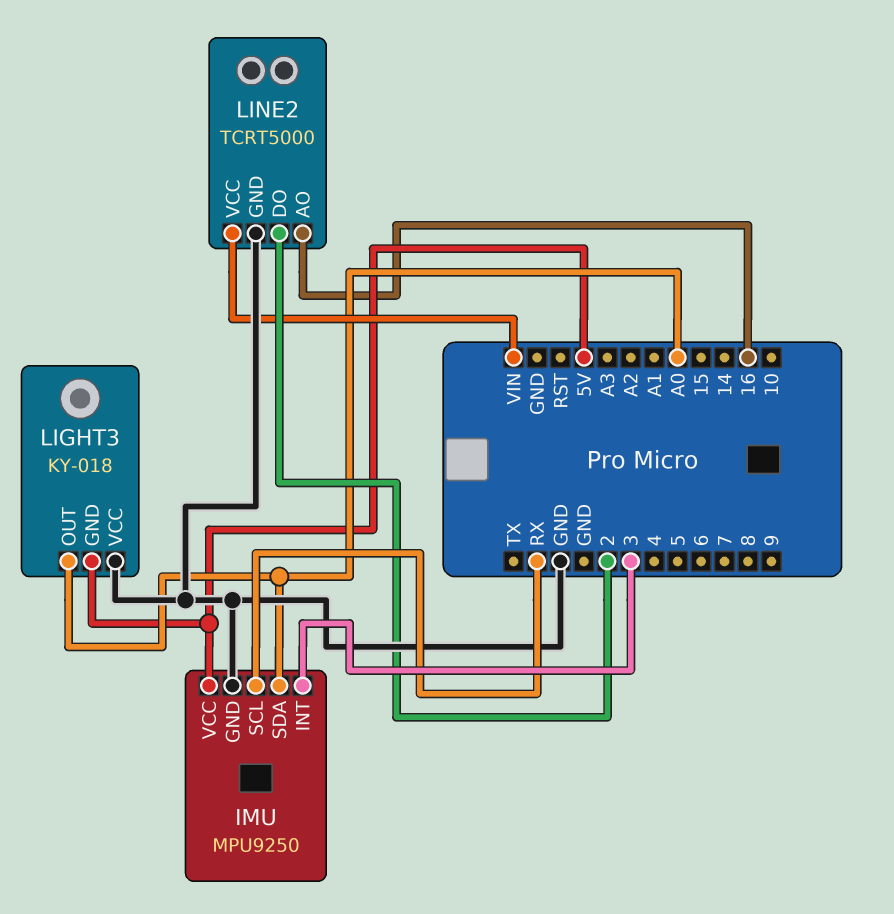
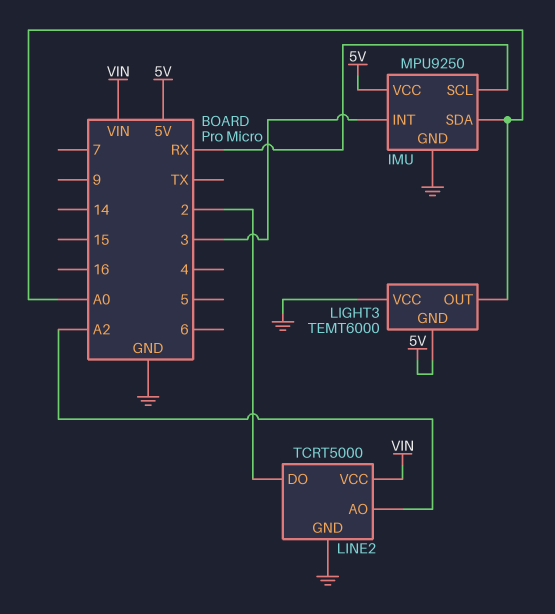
LIGHT3: KY-018 -> TEMT6000
LINE2 pin AO: 16 -> A2

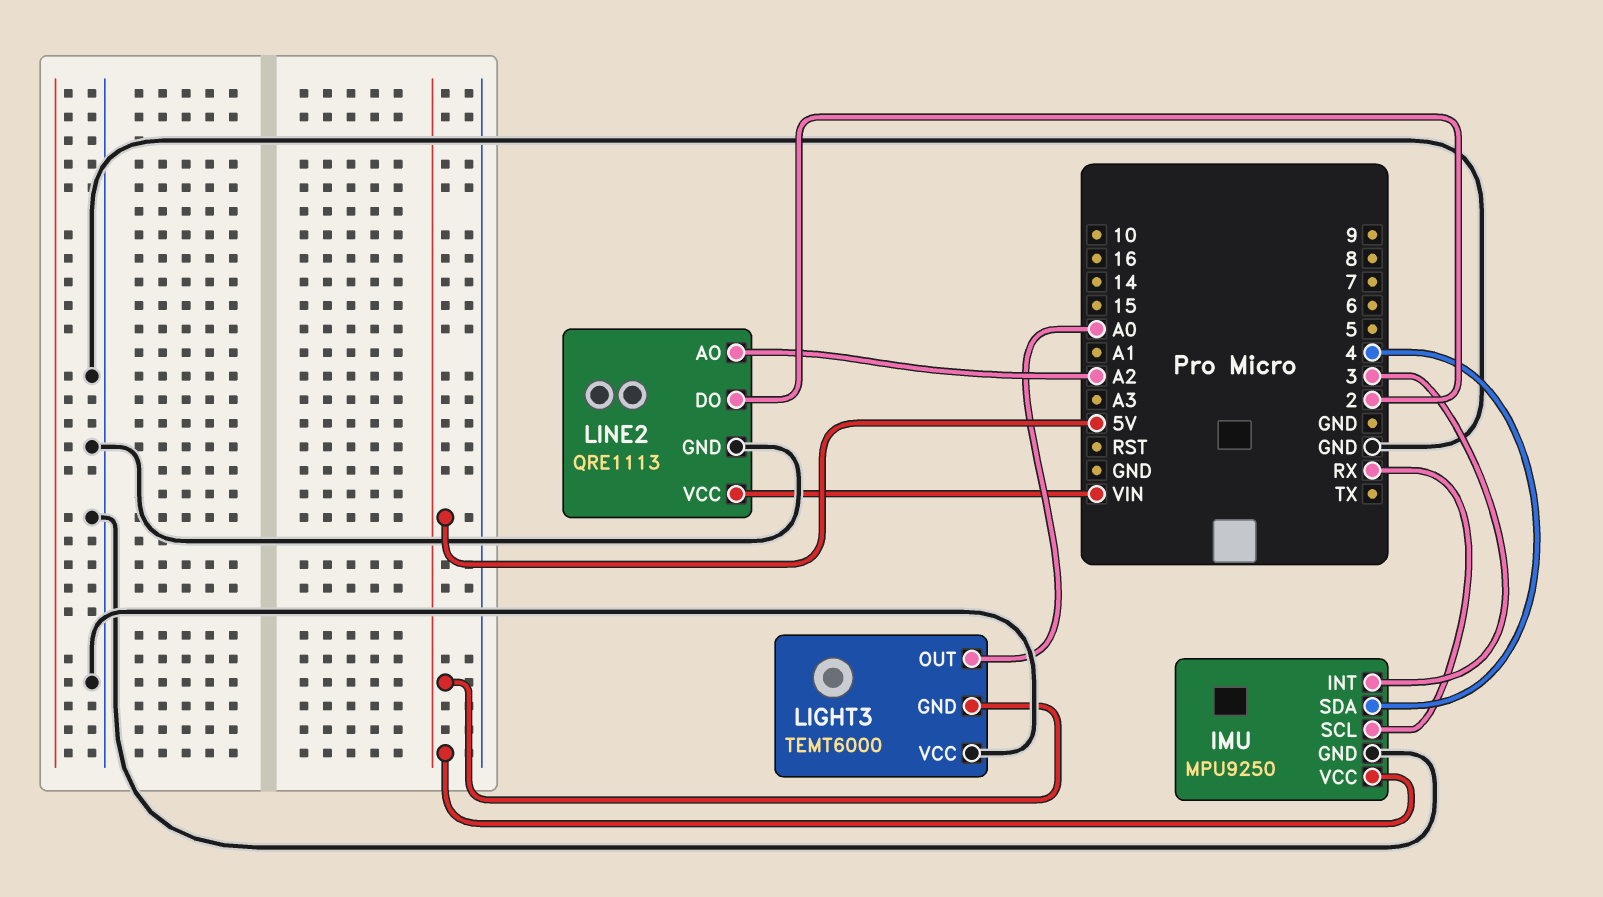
IMU pin SDA: A0 -> 4
LINE2: TCRT5000 -> QRE1113

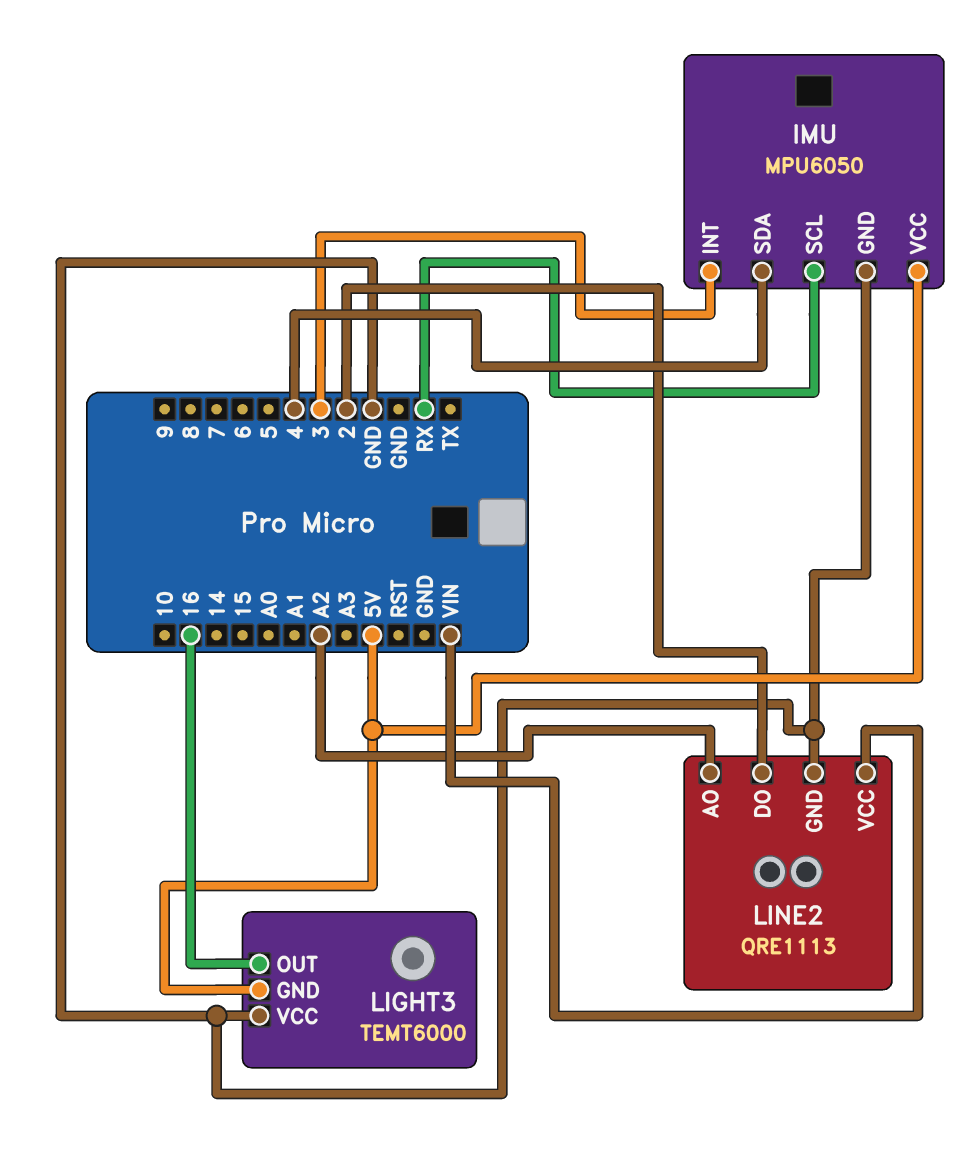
IMU: MPU9250 -> MPU6050
LIGHT3 pin OUT: A0 -> 16

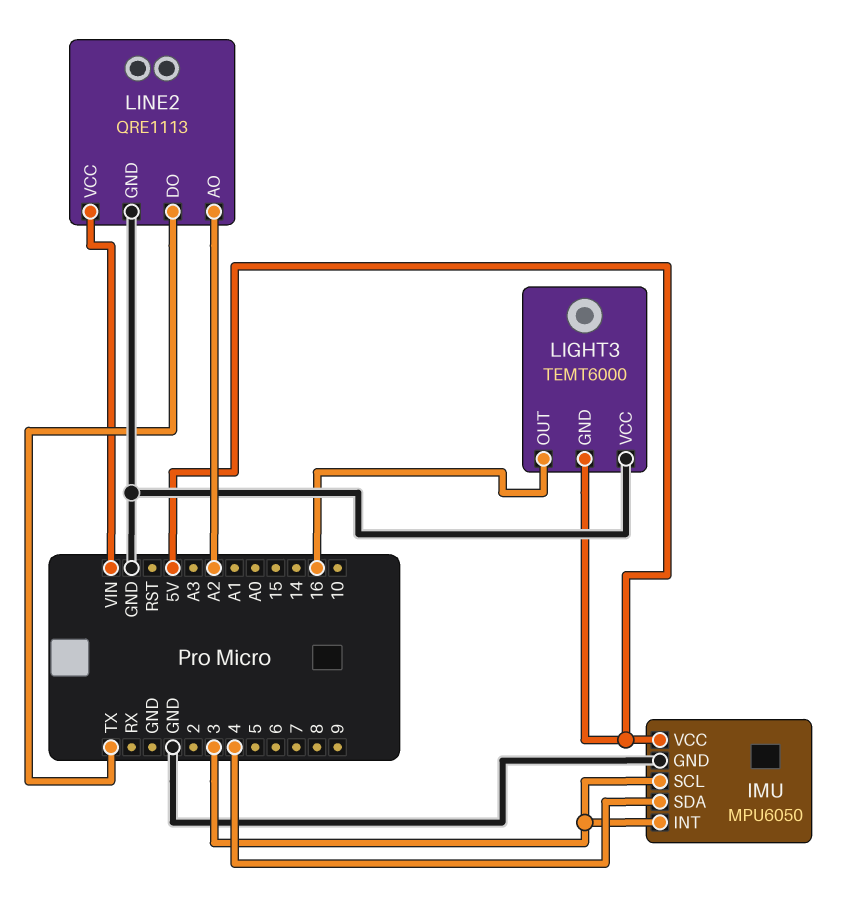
IMU pin SCL: RX -> 3
LINE2 pin DO: 2 -> TX

